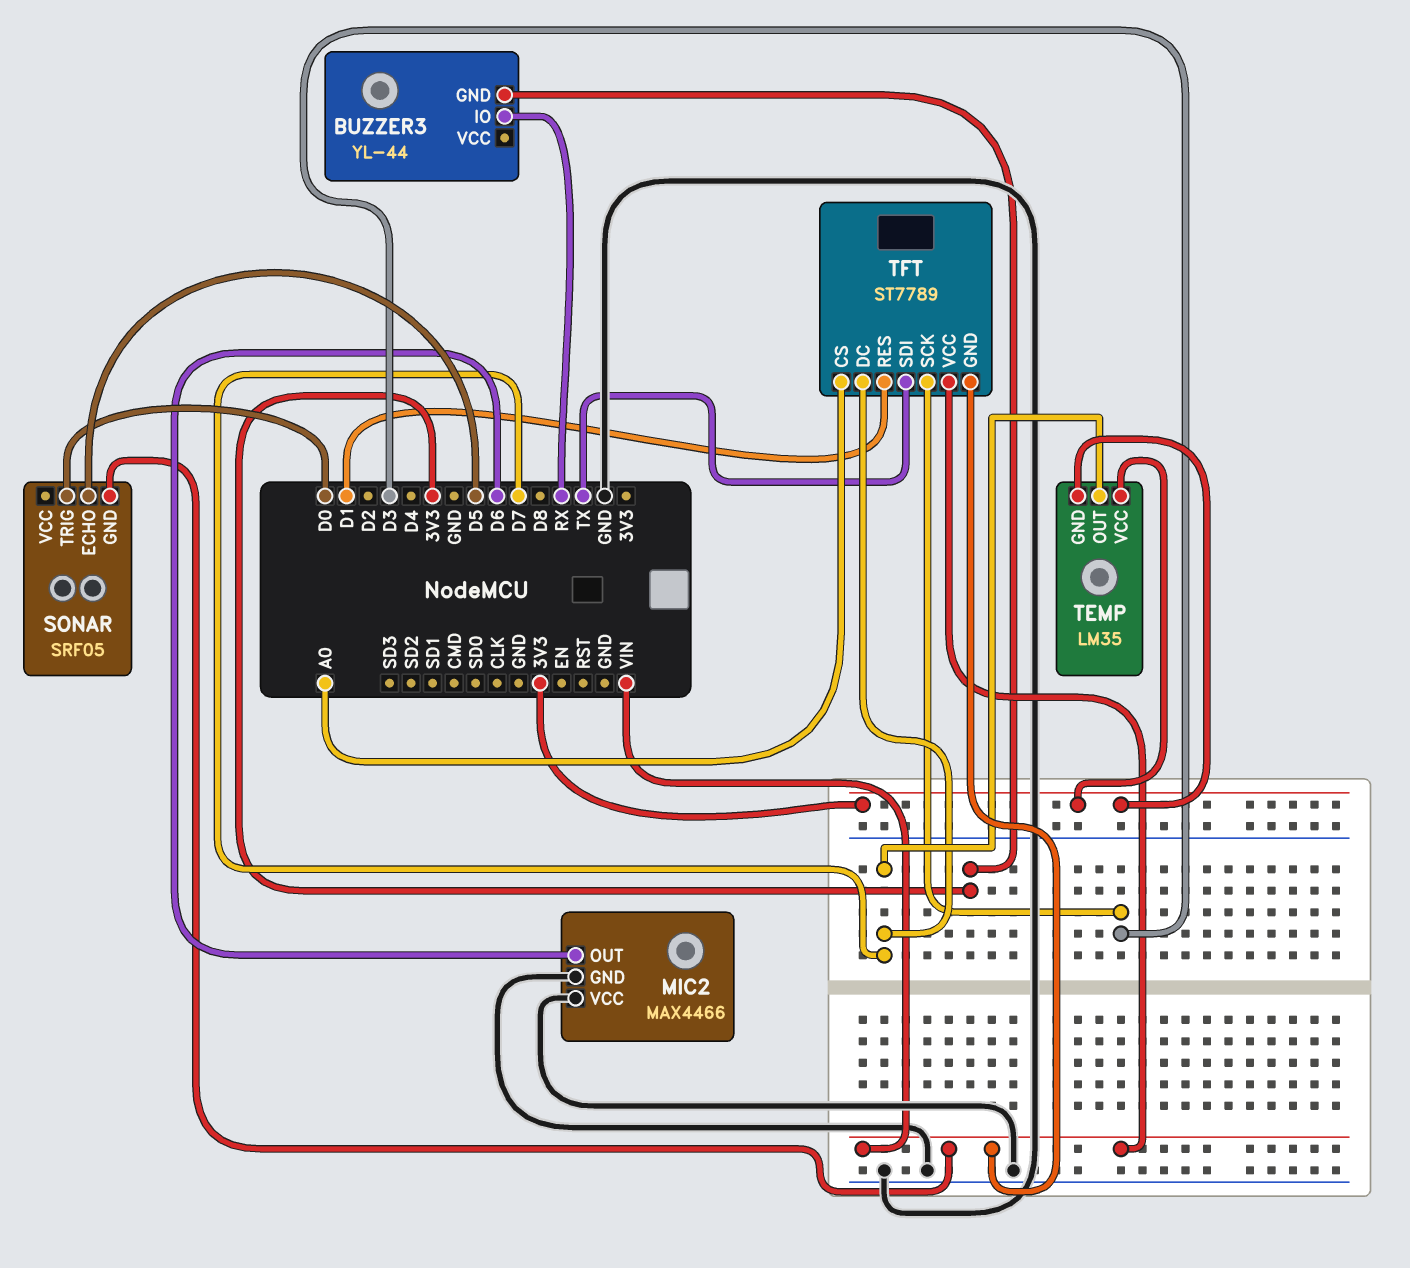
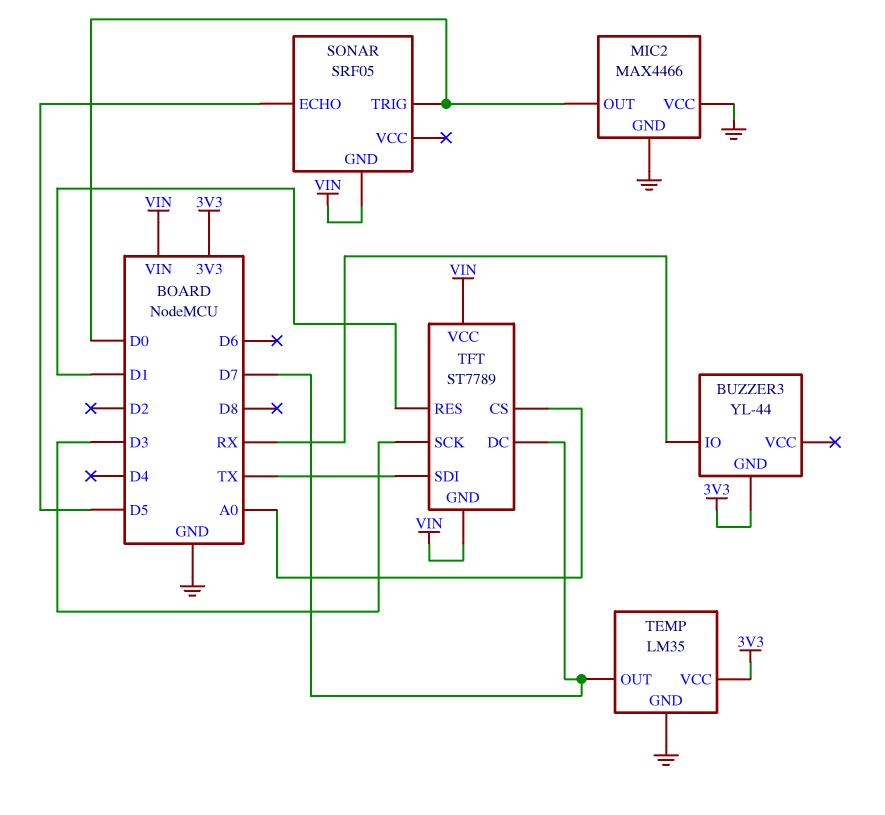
MIC2 pin OUT: D6 -> D0
TEMP pin GND: 3V3 -> GND

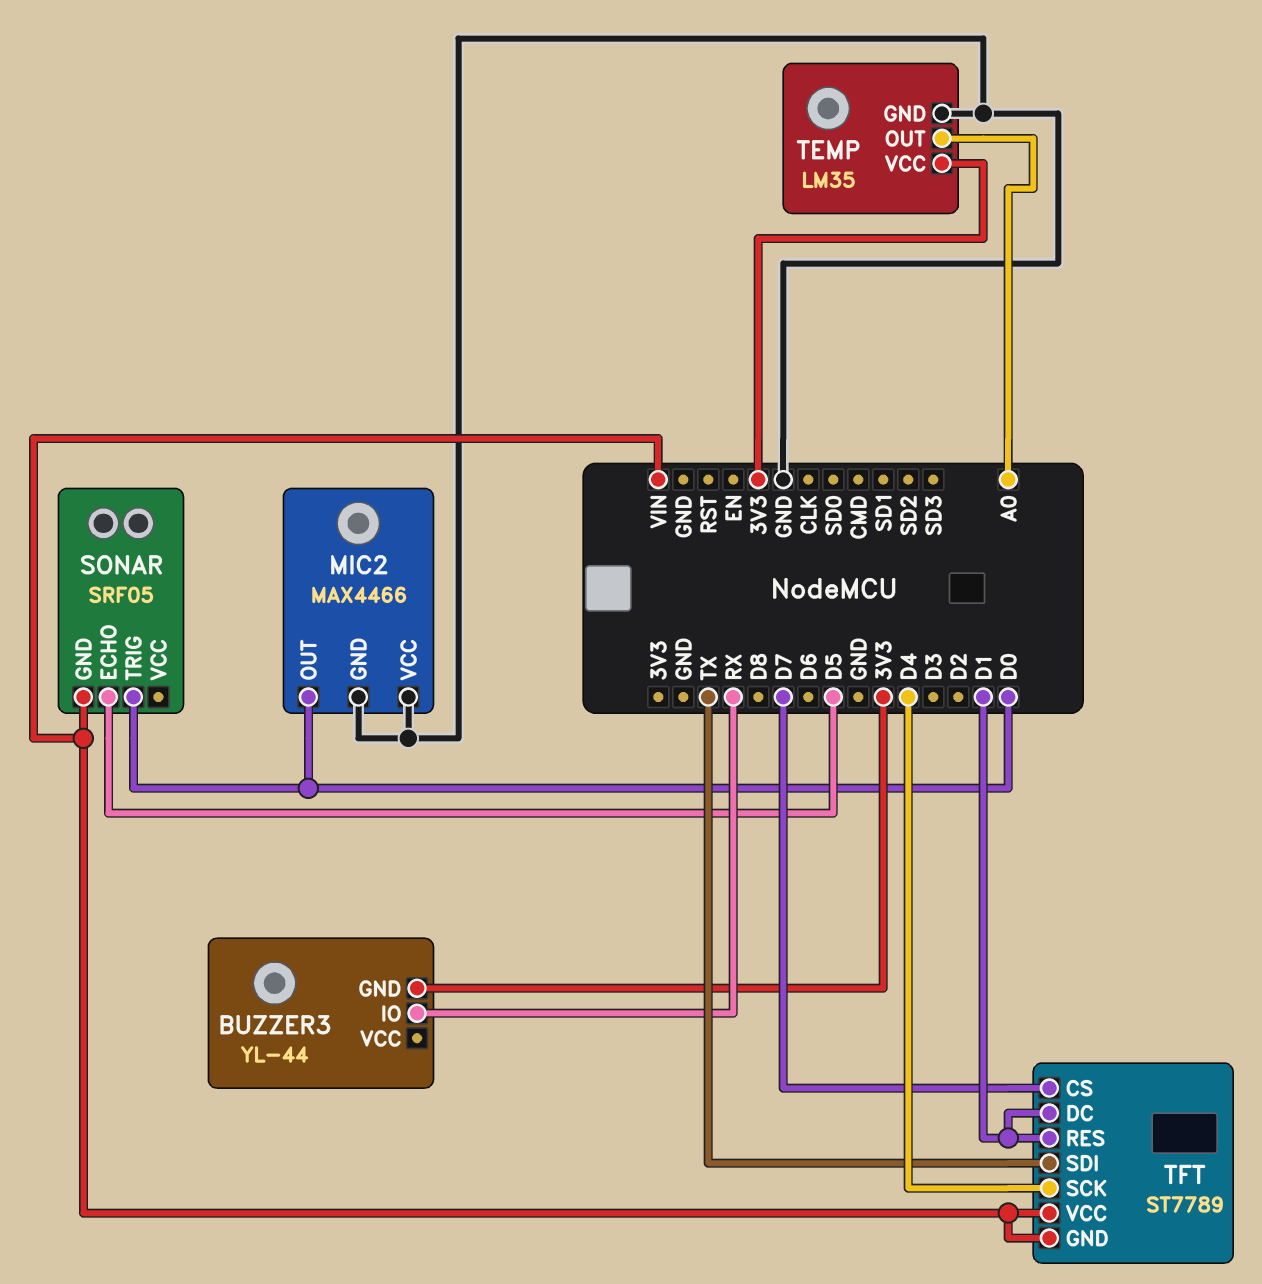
TEMP pin OUT: D7 -> A0
TFT pin CS: A0 -> D7
TFT pin DC: D7 -> D1
TFT pin SCK: D3 -> D4

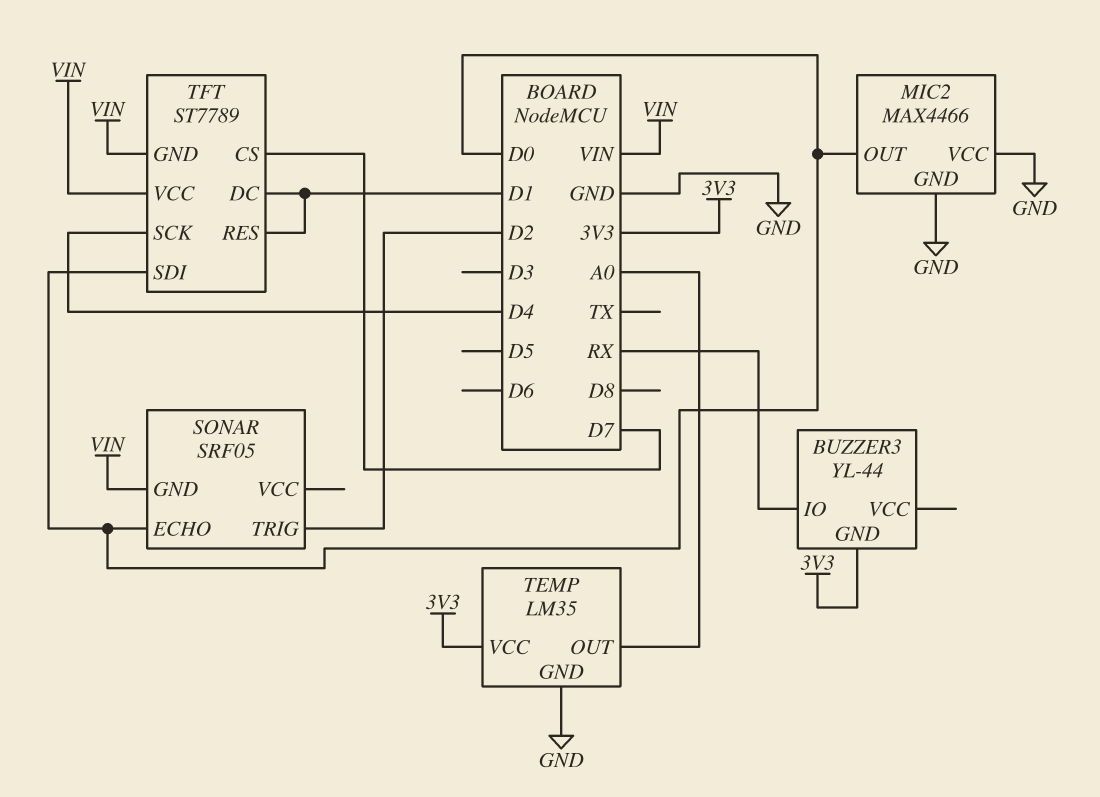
SONAR pin ECHO: D5 -> D0
SONAR pin TRIG: D0 -> D2
TFT pin SDI: TX -> D0

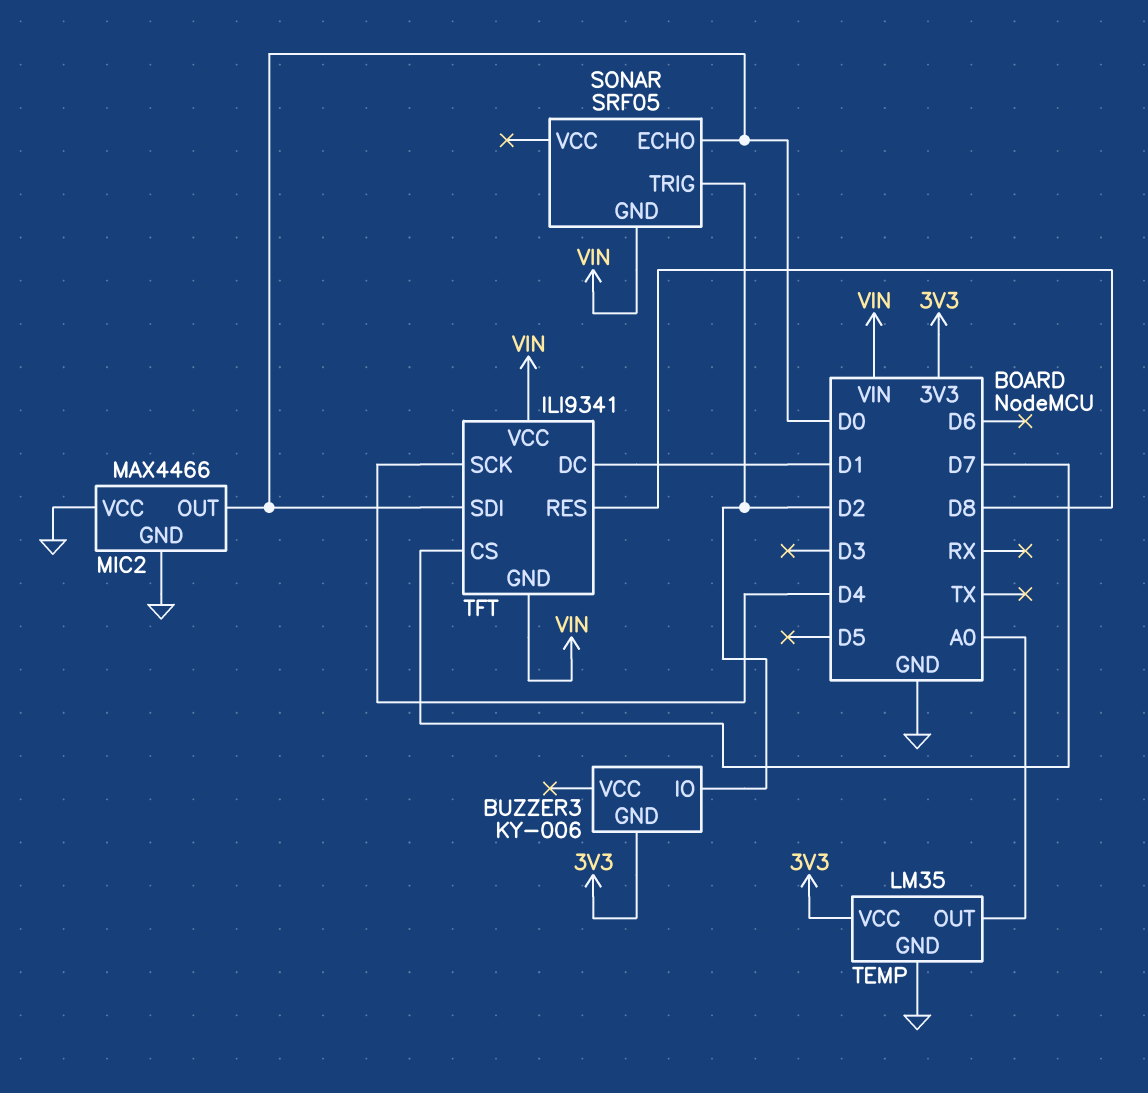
BUZZER3: YL-44 -> KY-006
BUZZER3 pin IO: RX -> D2
TFT: ST7789 -> ILI9341
TFT pin RES: D1 -> D8

